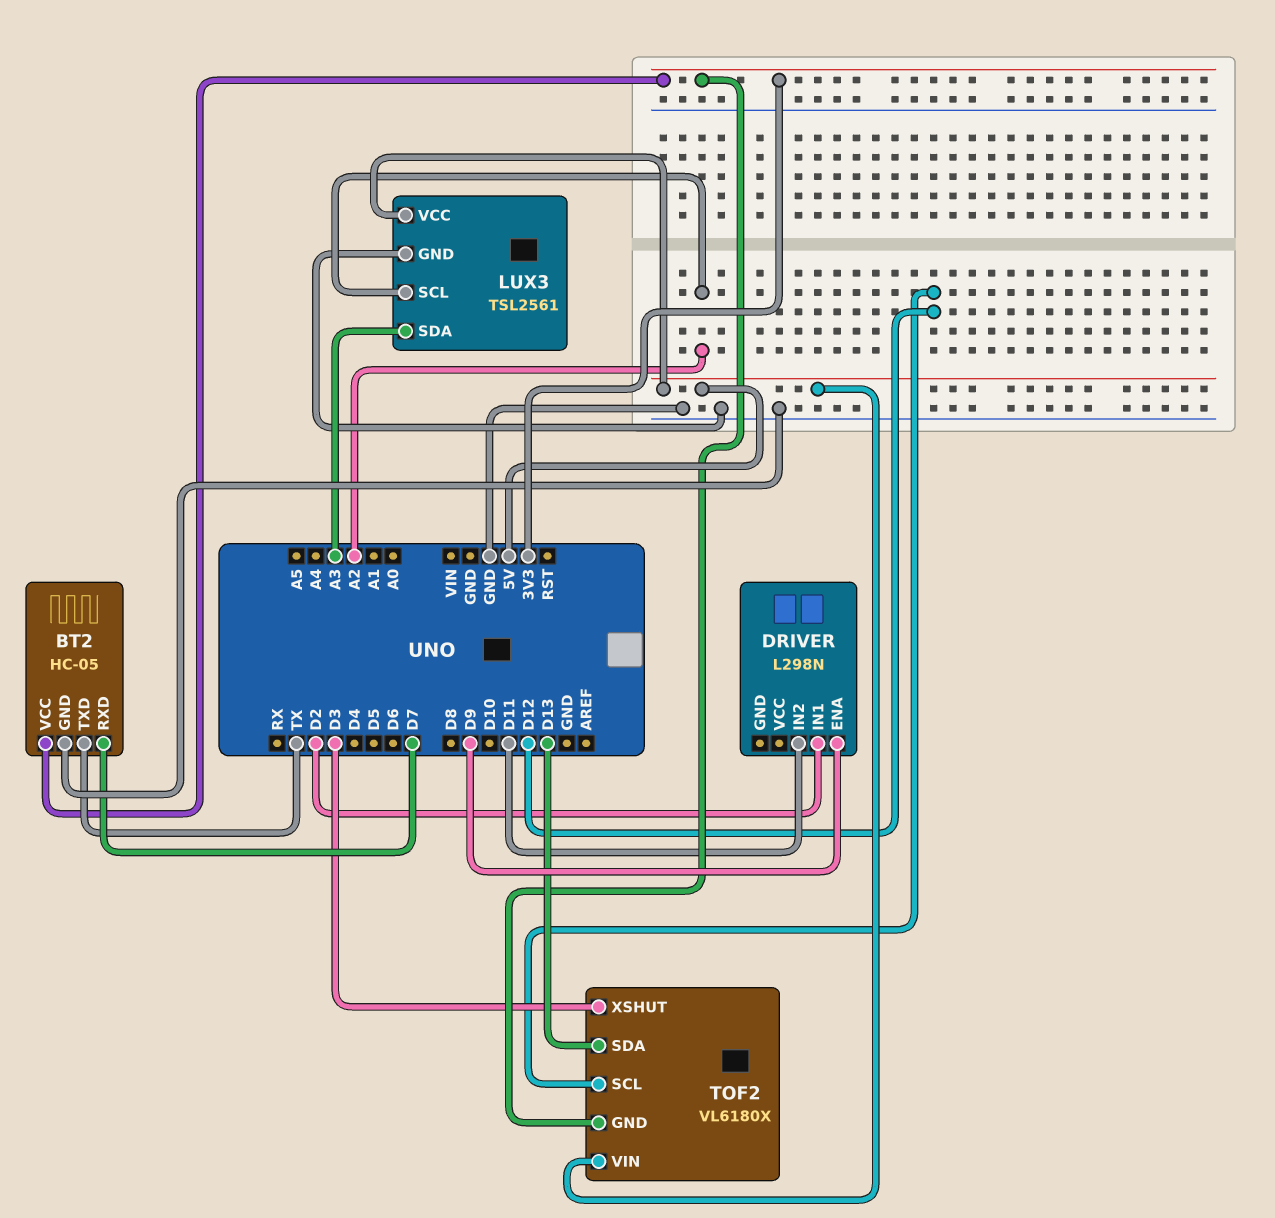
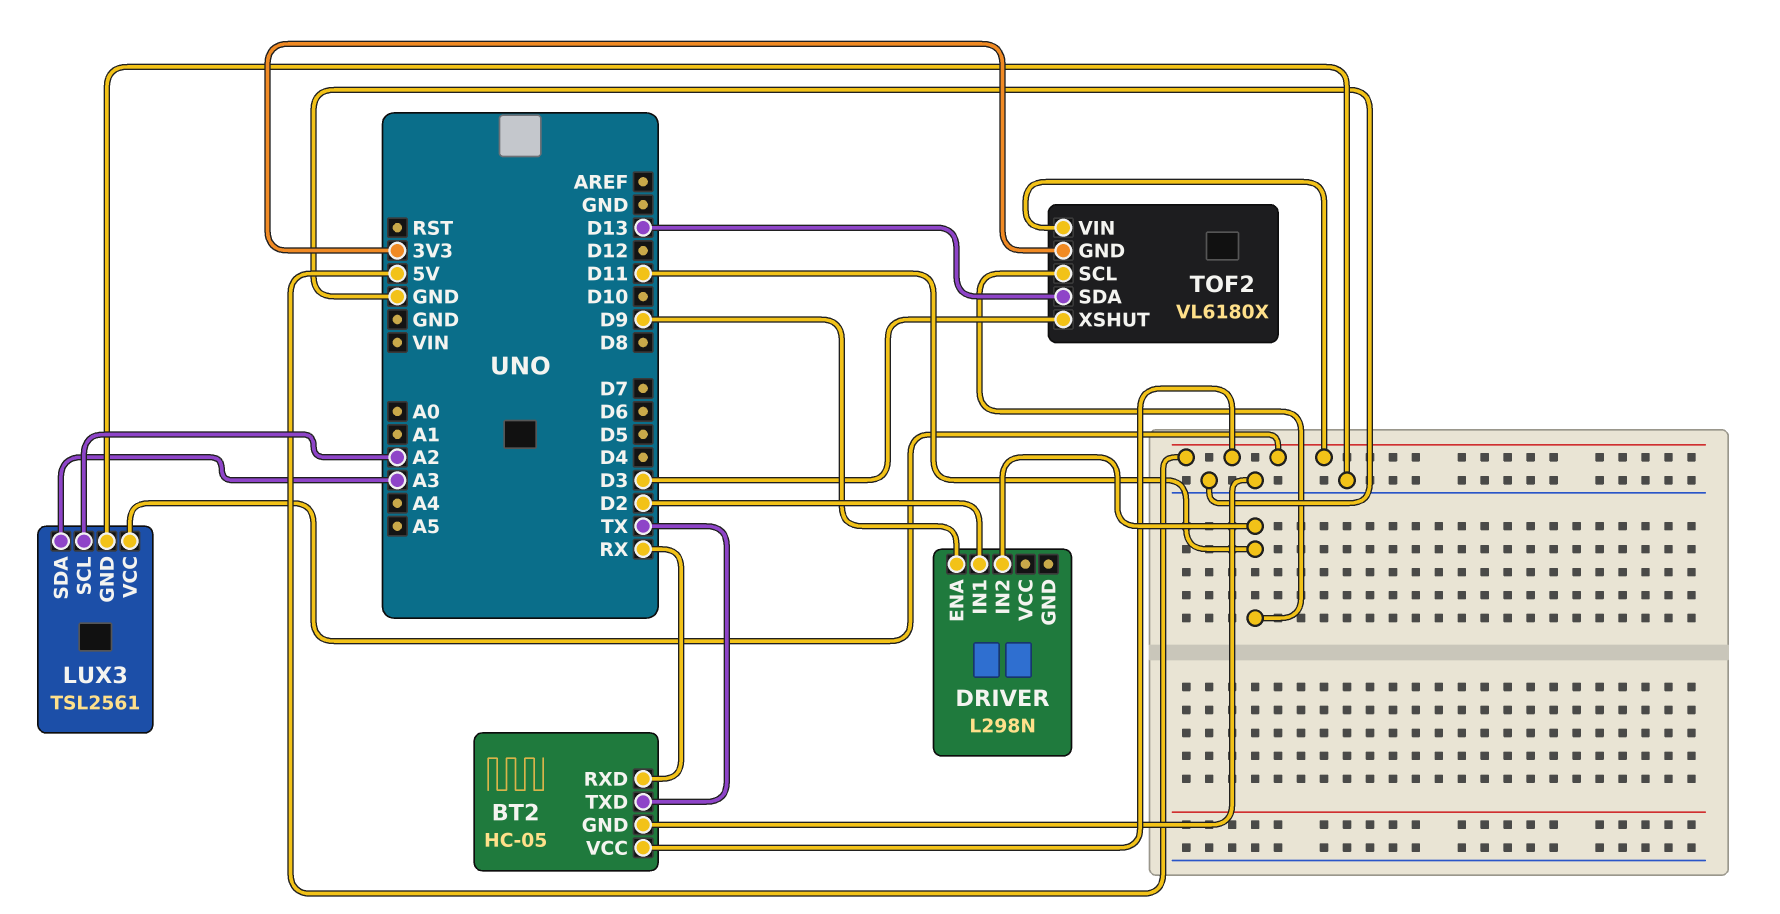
BT2 pin RXD: D7 -> RX
BT2 pin VCC: 3V3 -> 5V
TOF2 pin SCL: D12 -> D11

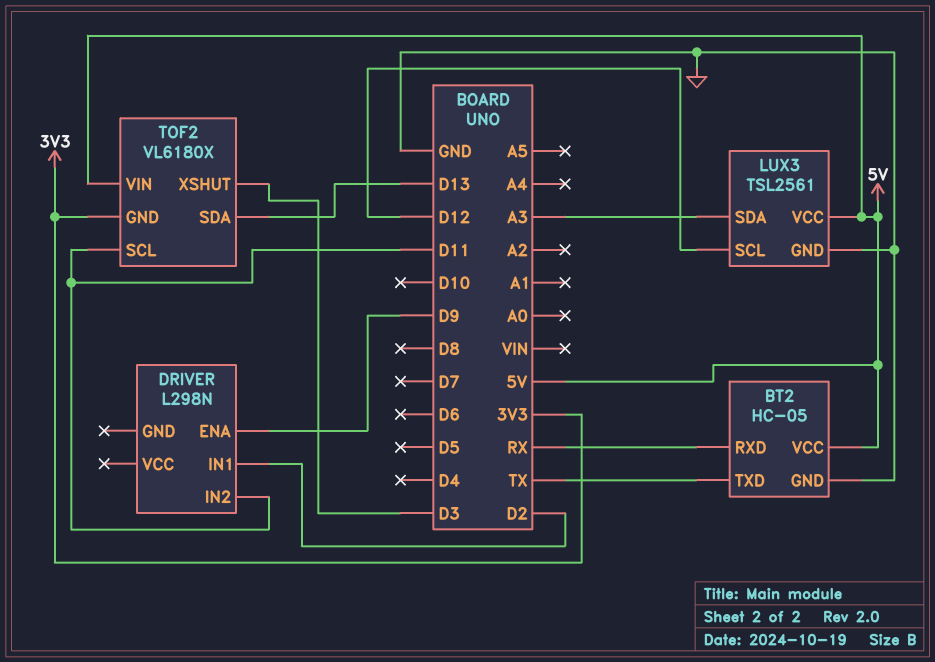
LUX3 pin SCL: A2 -> D12

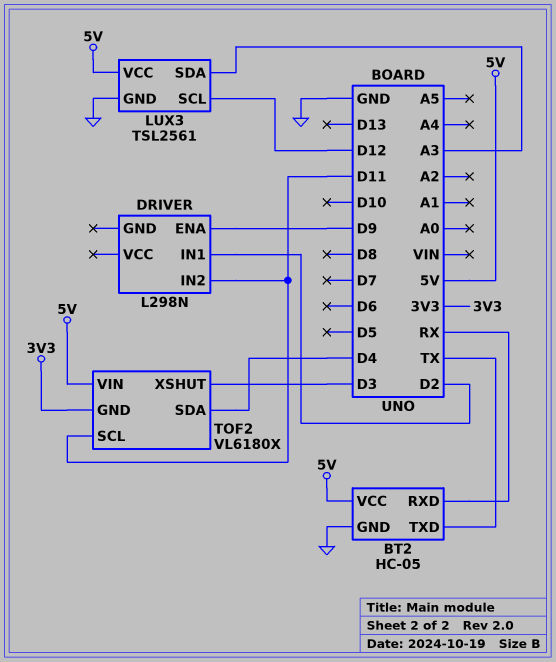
TOF2 pin SDA: D13 -> D4

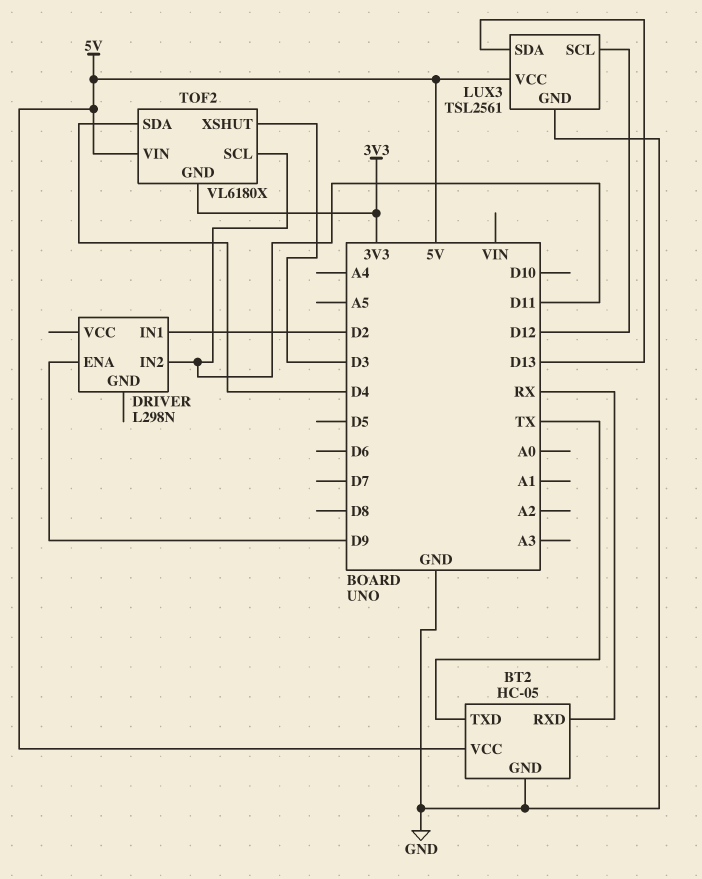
LUX3 pin SDA: A3 -> D13

